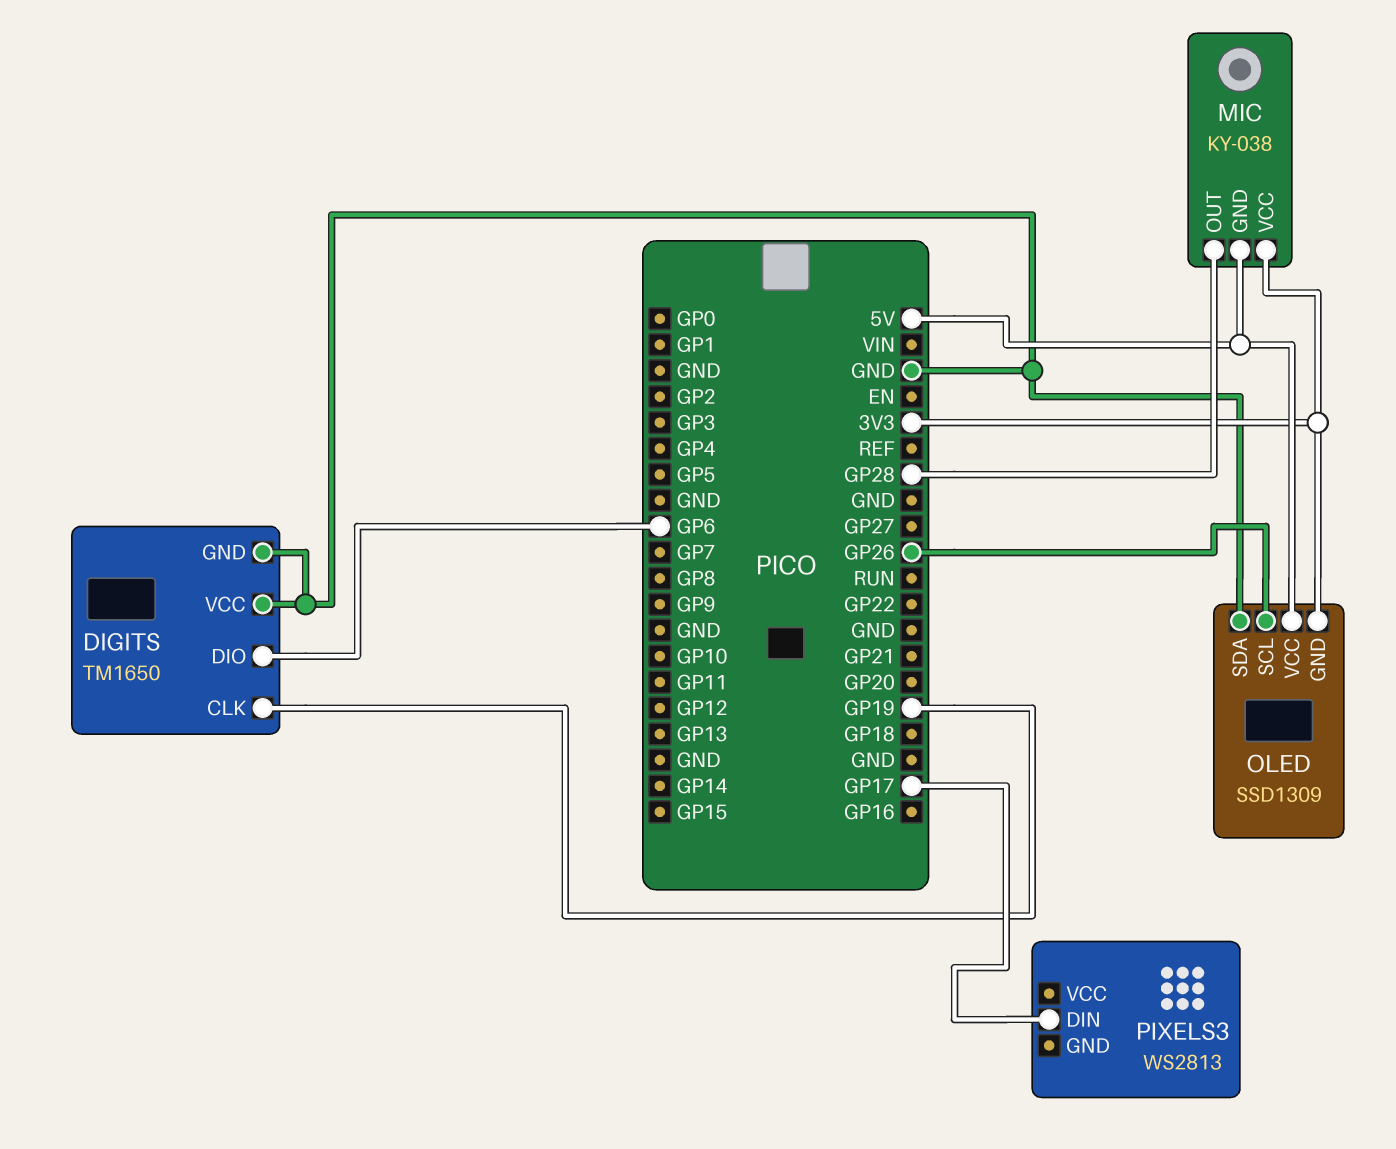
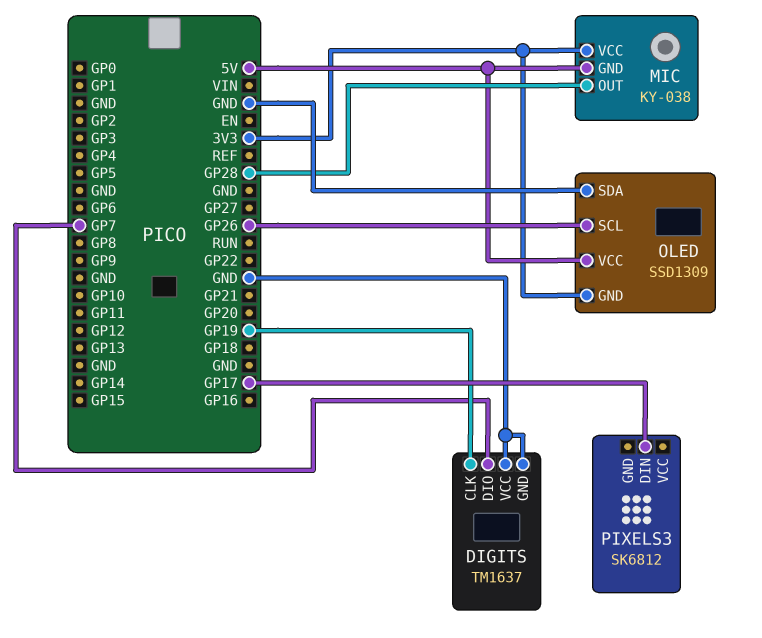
DIGITS: TM1650 -> TM1637
DIGITS pin DIO: GP6 -> GP7
PIXELS3: WS2813 -> SK6812

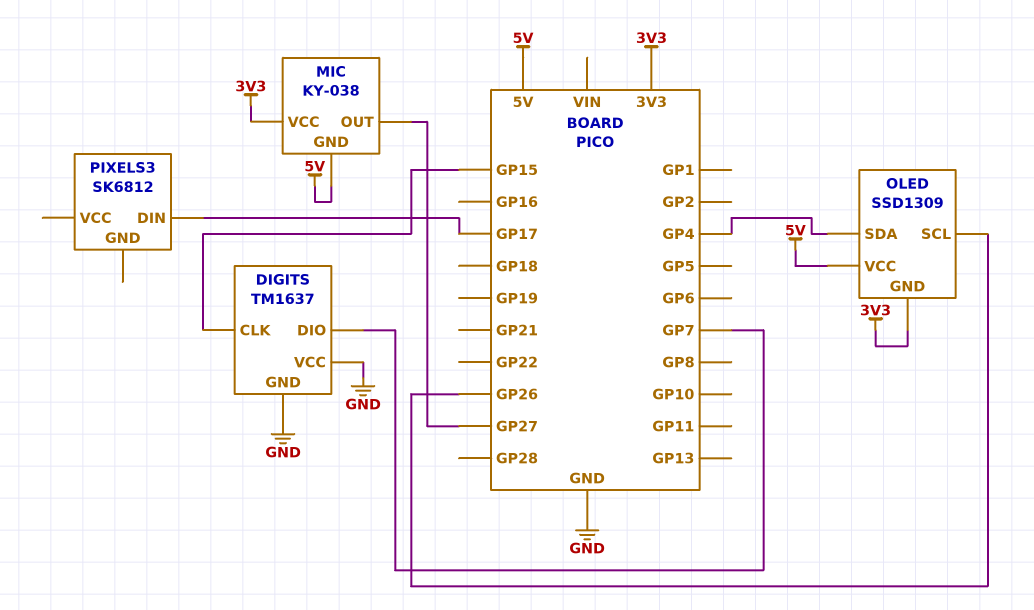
DIGITS pin CLK: GP19 -> GP15
MIC pin OUT: GP28 -> GP27
OLED pin SDA: GND -> GP4

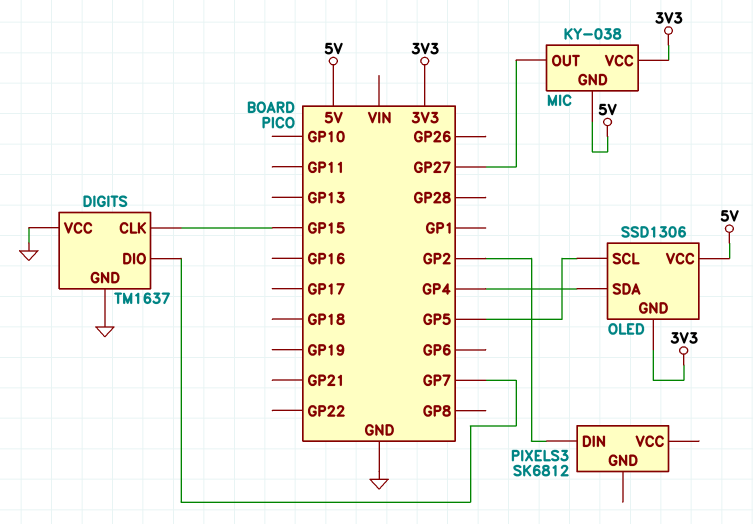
OLED: SSD1309 -> SSD1306
OLED pin SCL: GP26 -> GP5
PIXELS3 pin DIN: GP17 -> GP2

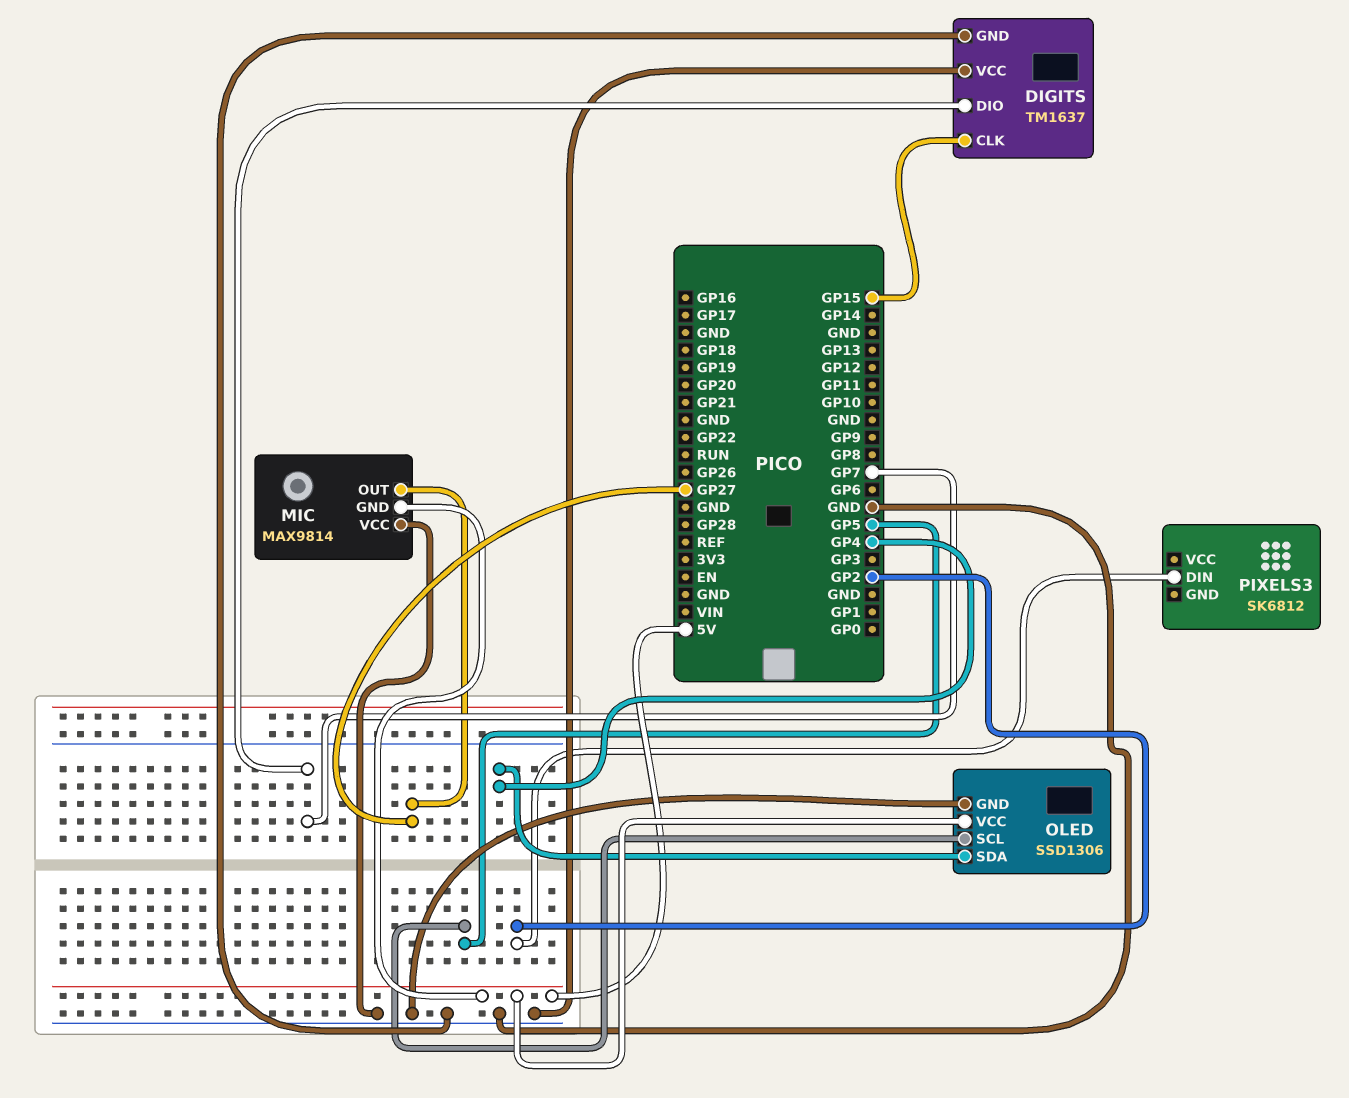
MIC: KY-038 -> MAX9814
MIC pin VCC: 3V3 -> GND
OLED pin GND: 3V3 -> GND

